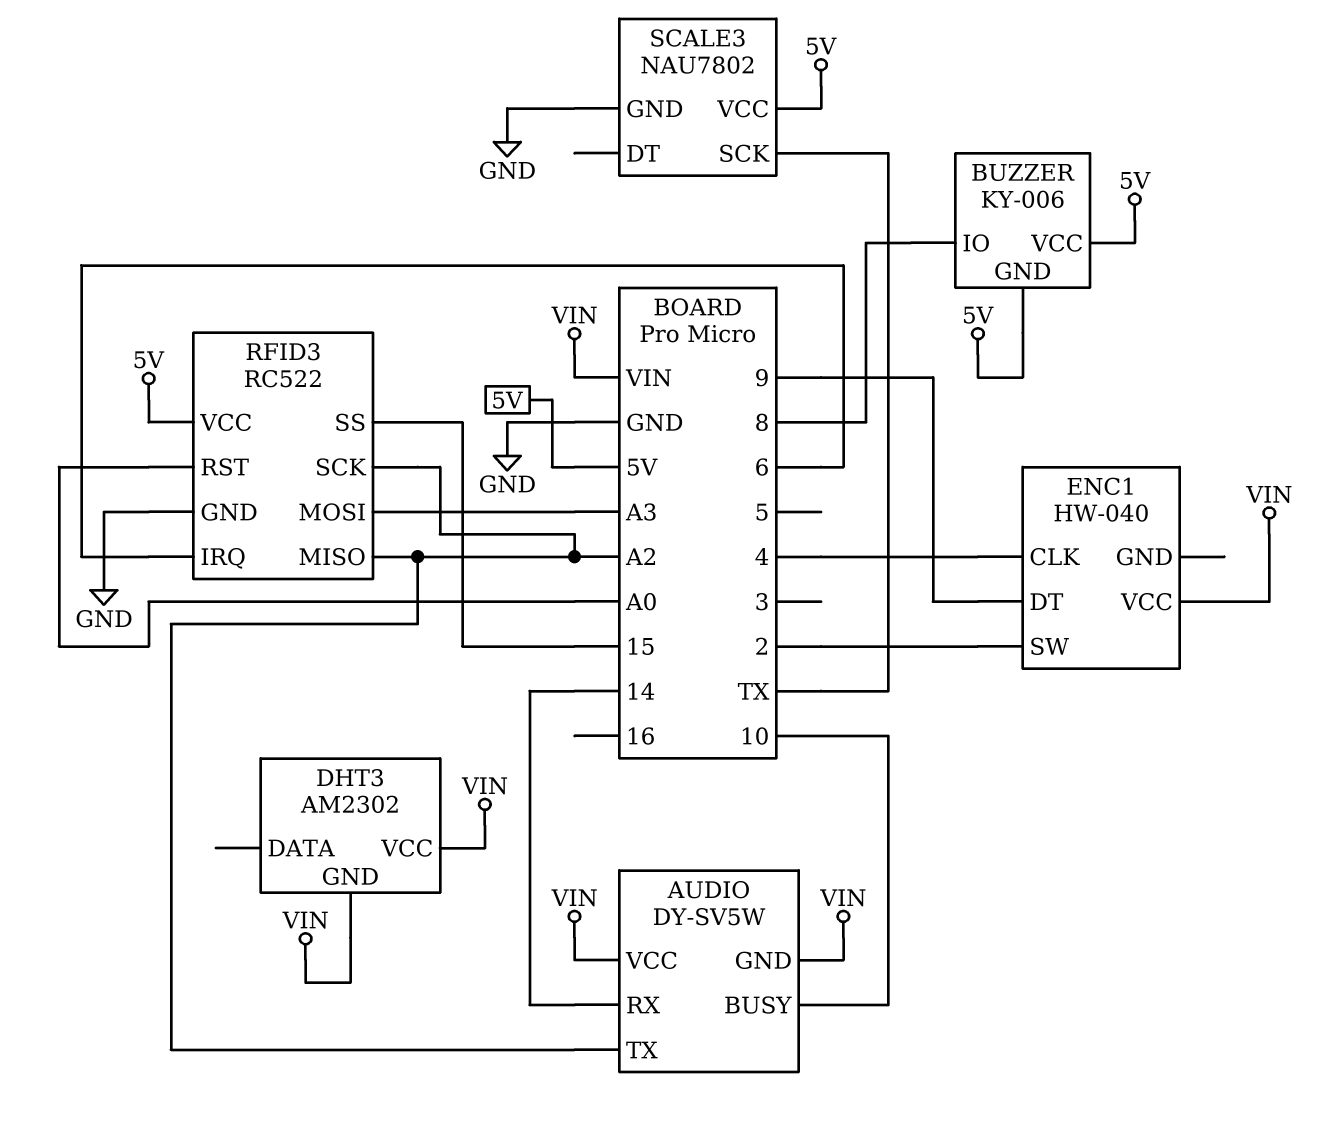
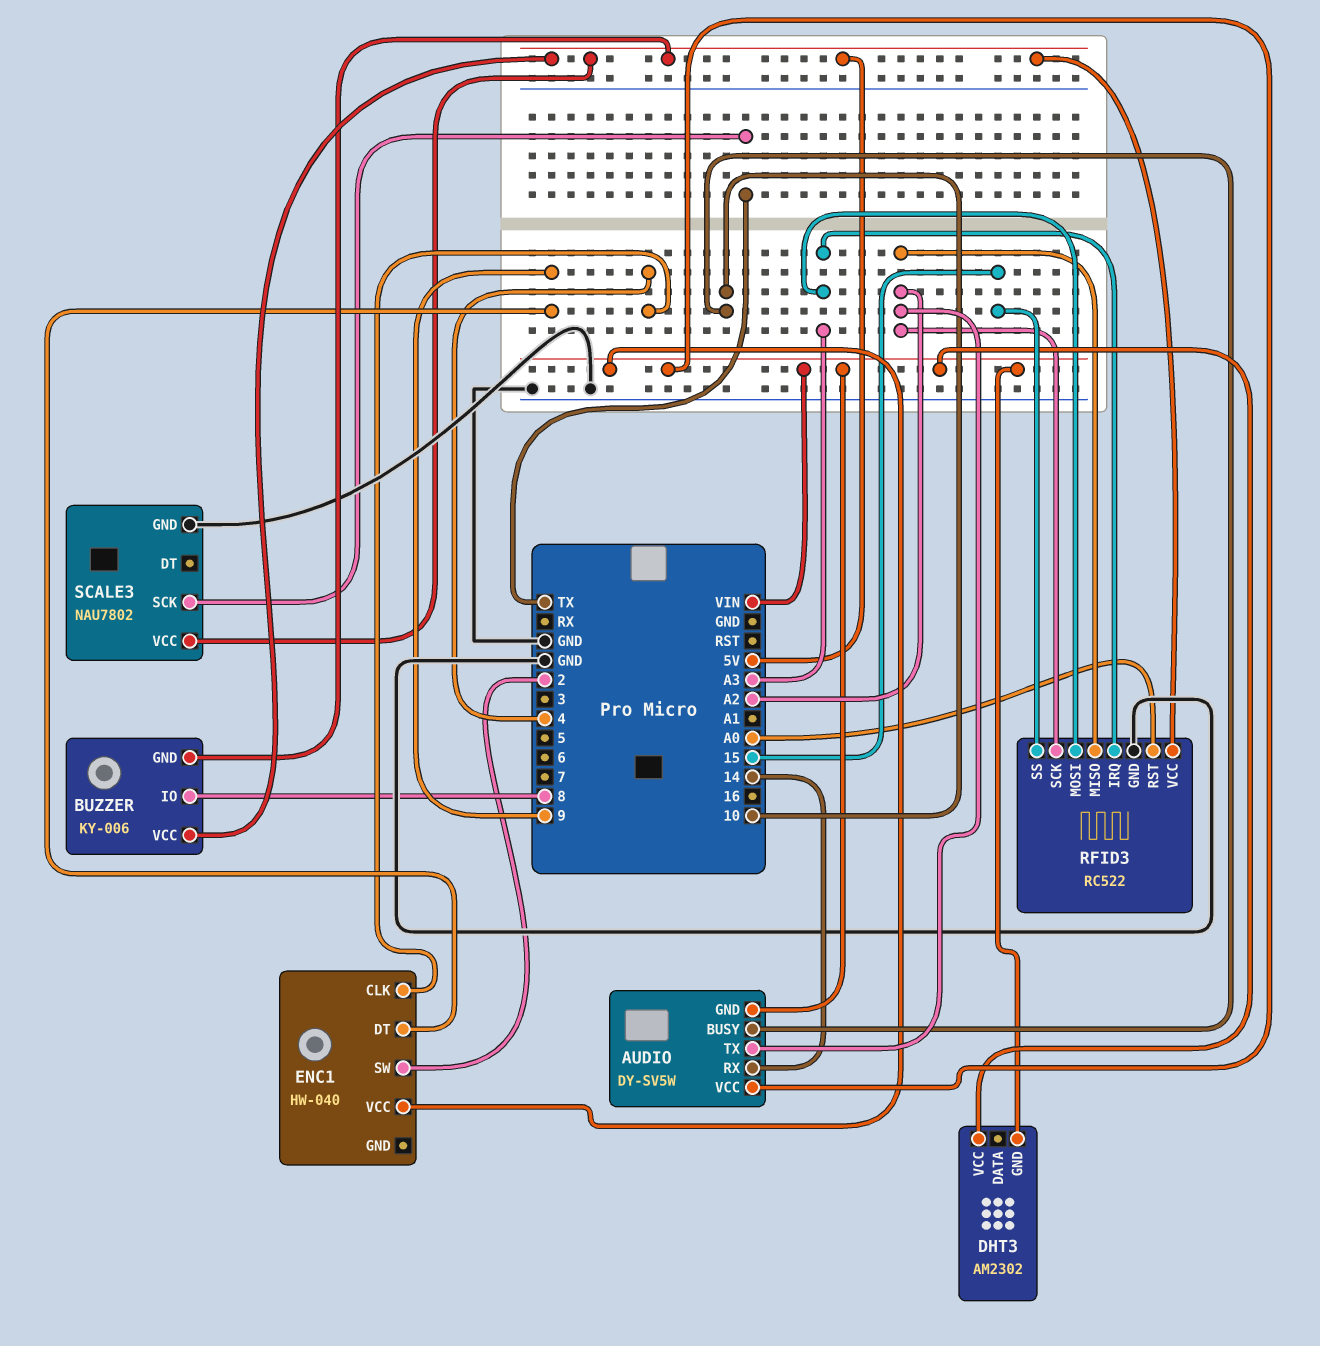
RFID3 pin IRQ: 6 -> A3

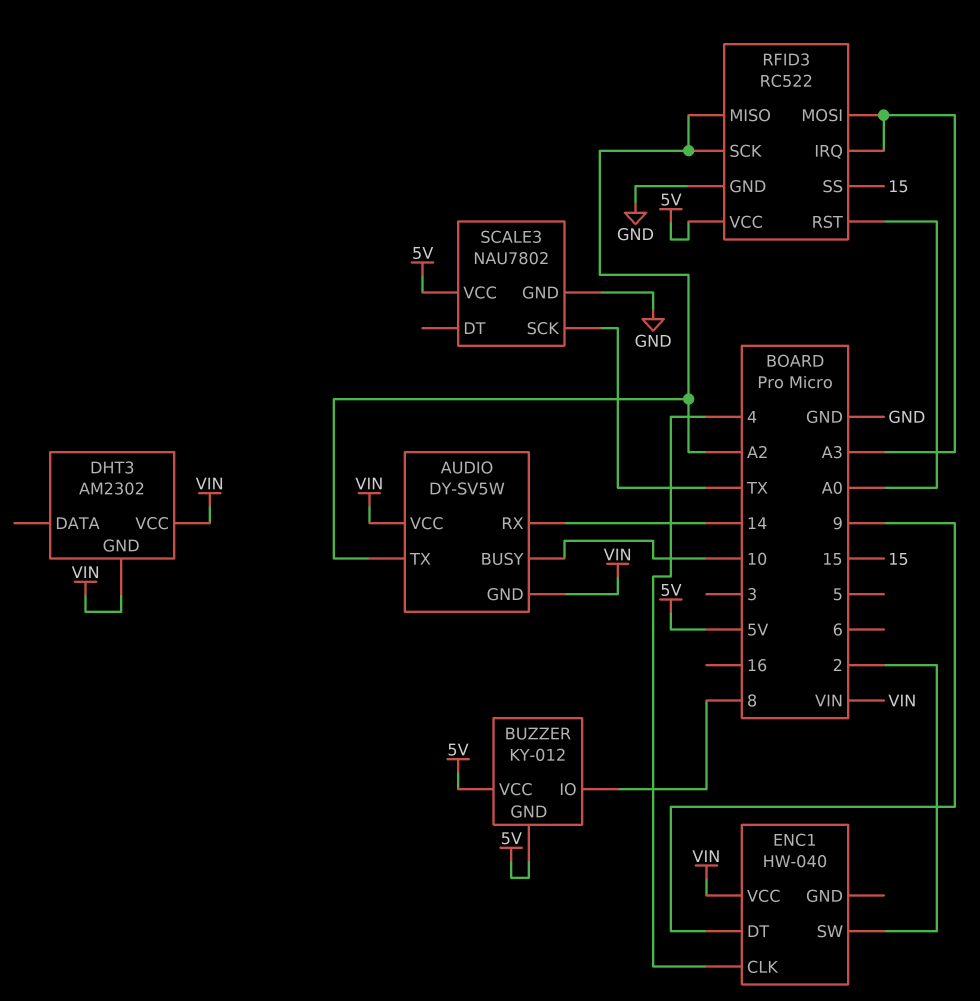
BUZZER: KY-006 -> KY-012

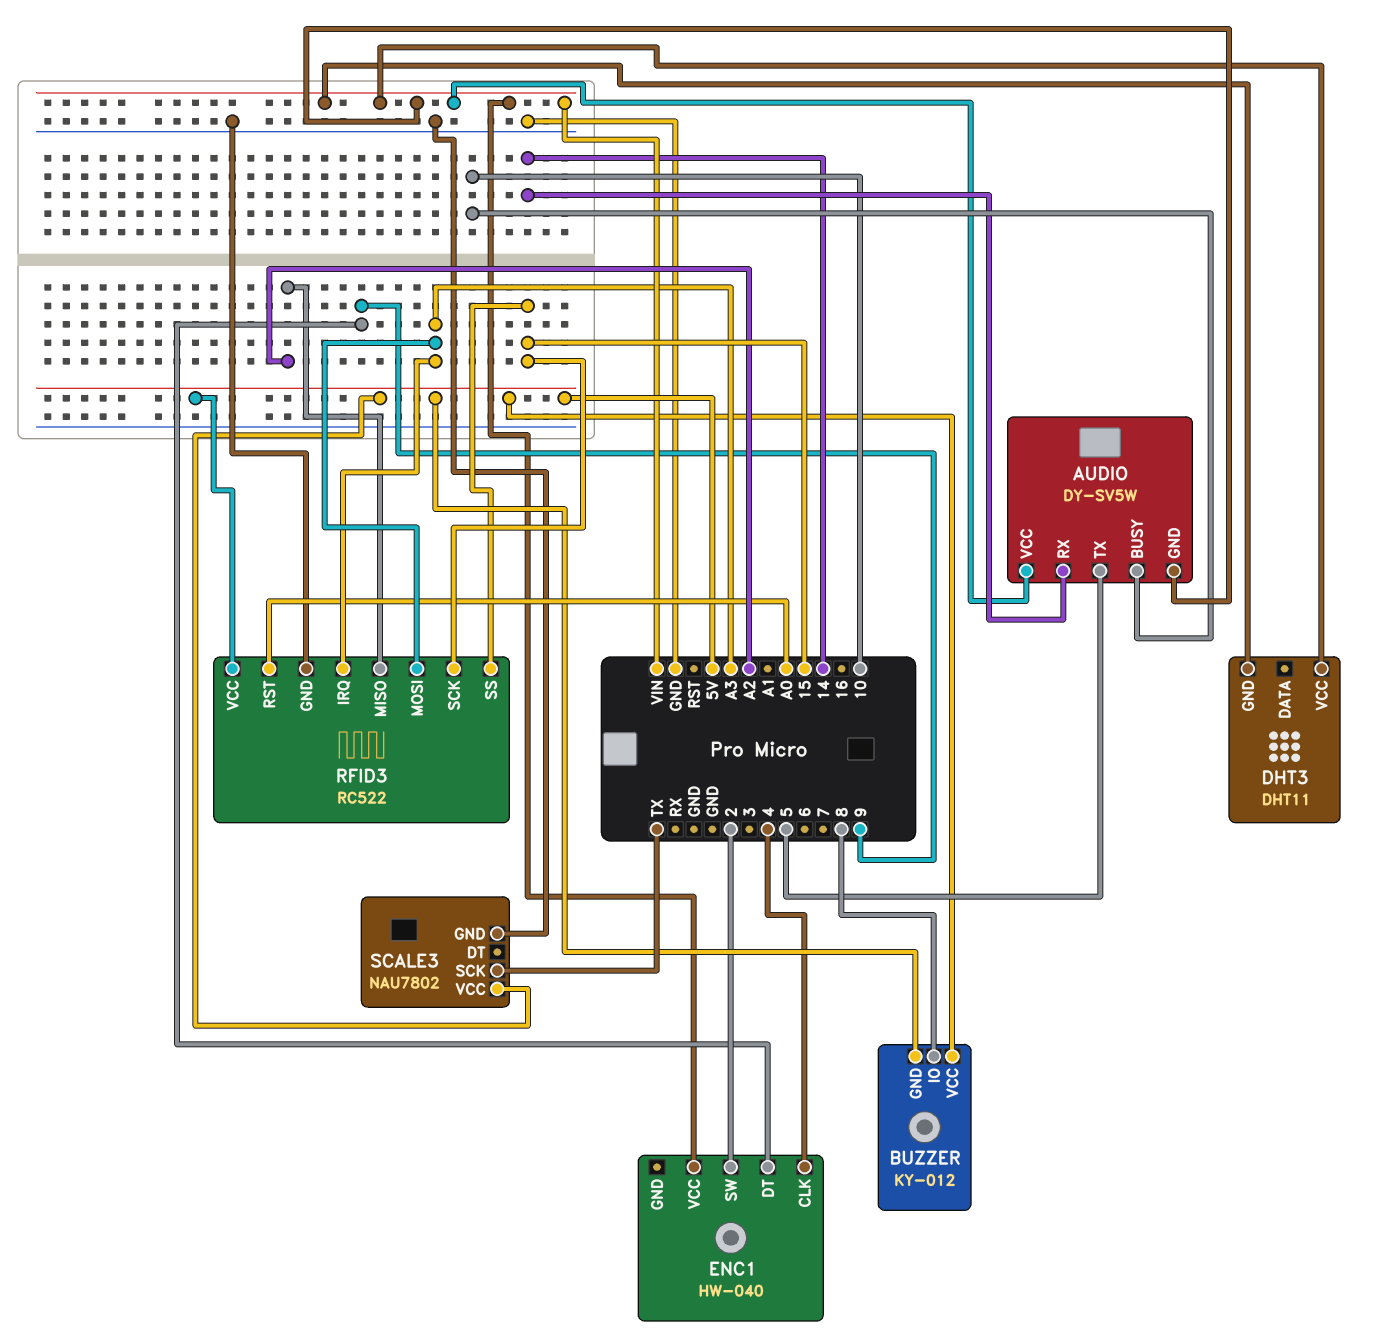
AUDIO pin TX: A2 -> 5
DHT3: AM2302 -> DHT11
RFID3 pin SCK: A2 -> 15

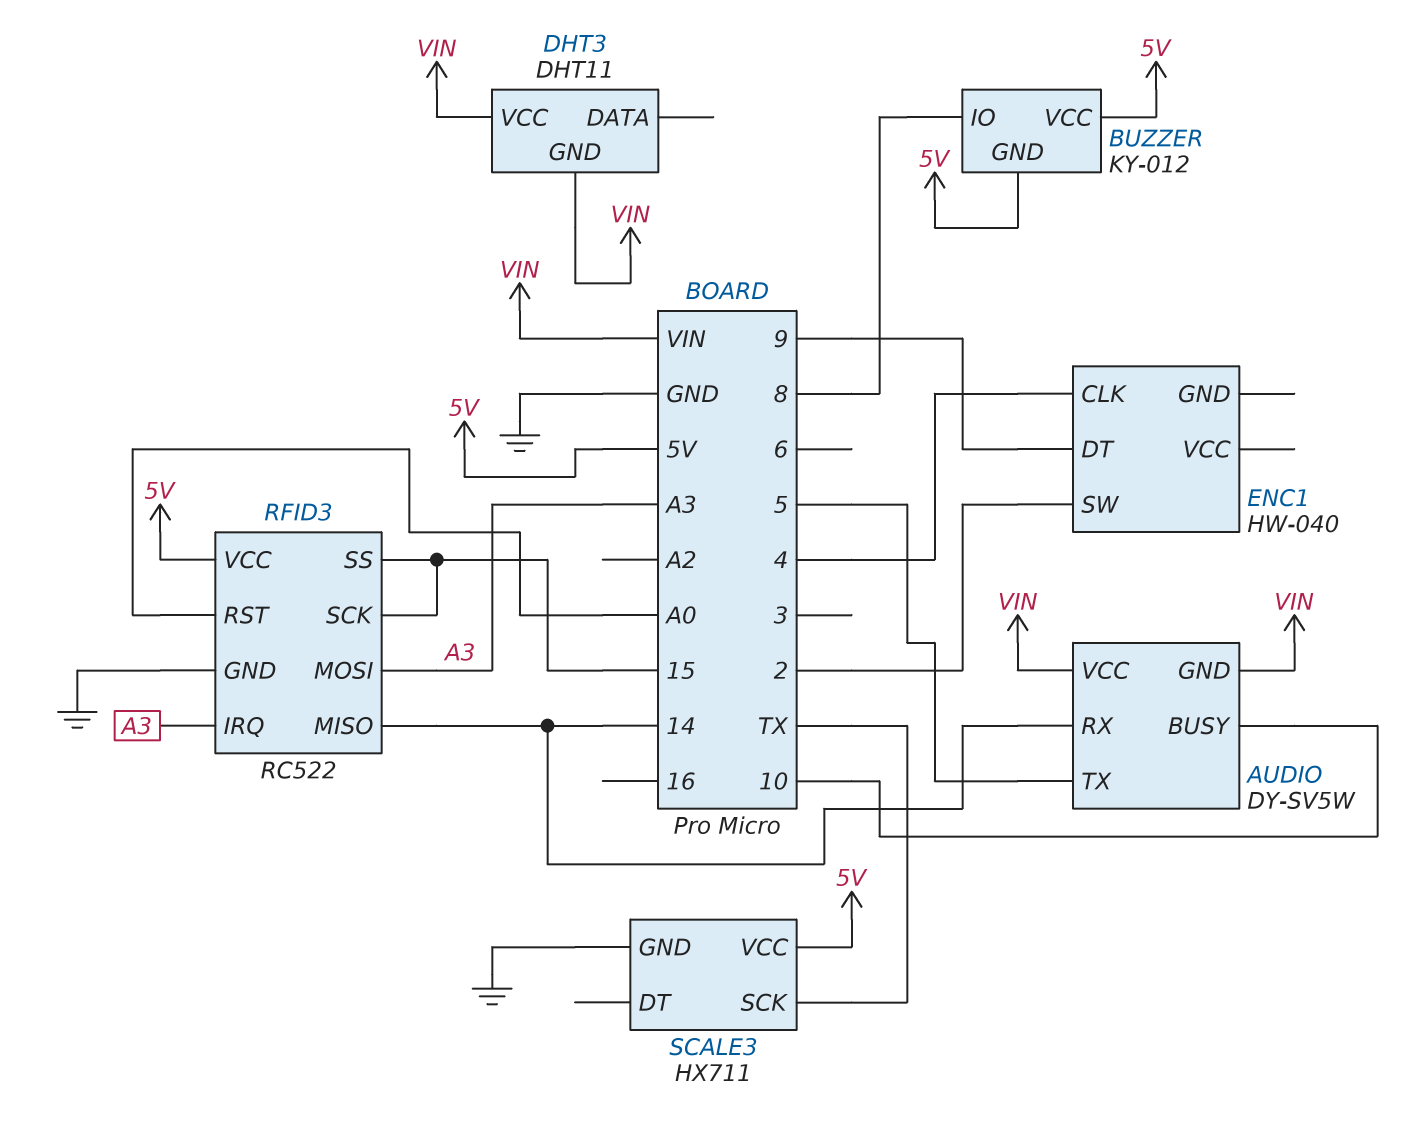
ENC1 pin VCC: VIN -> none
RFID3 pin MISO: A2 -> 14
SCALE3: NAU7802 -> HX711

